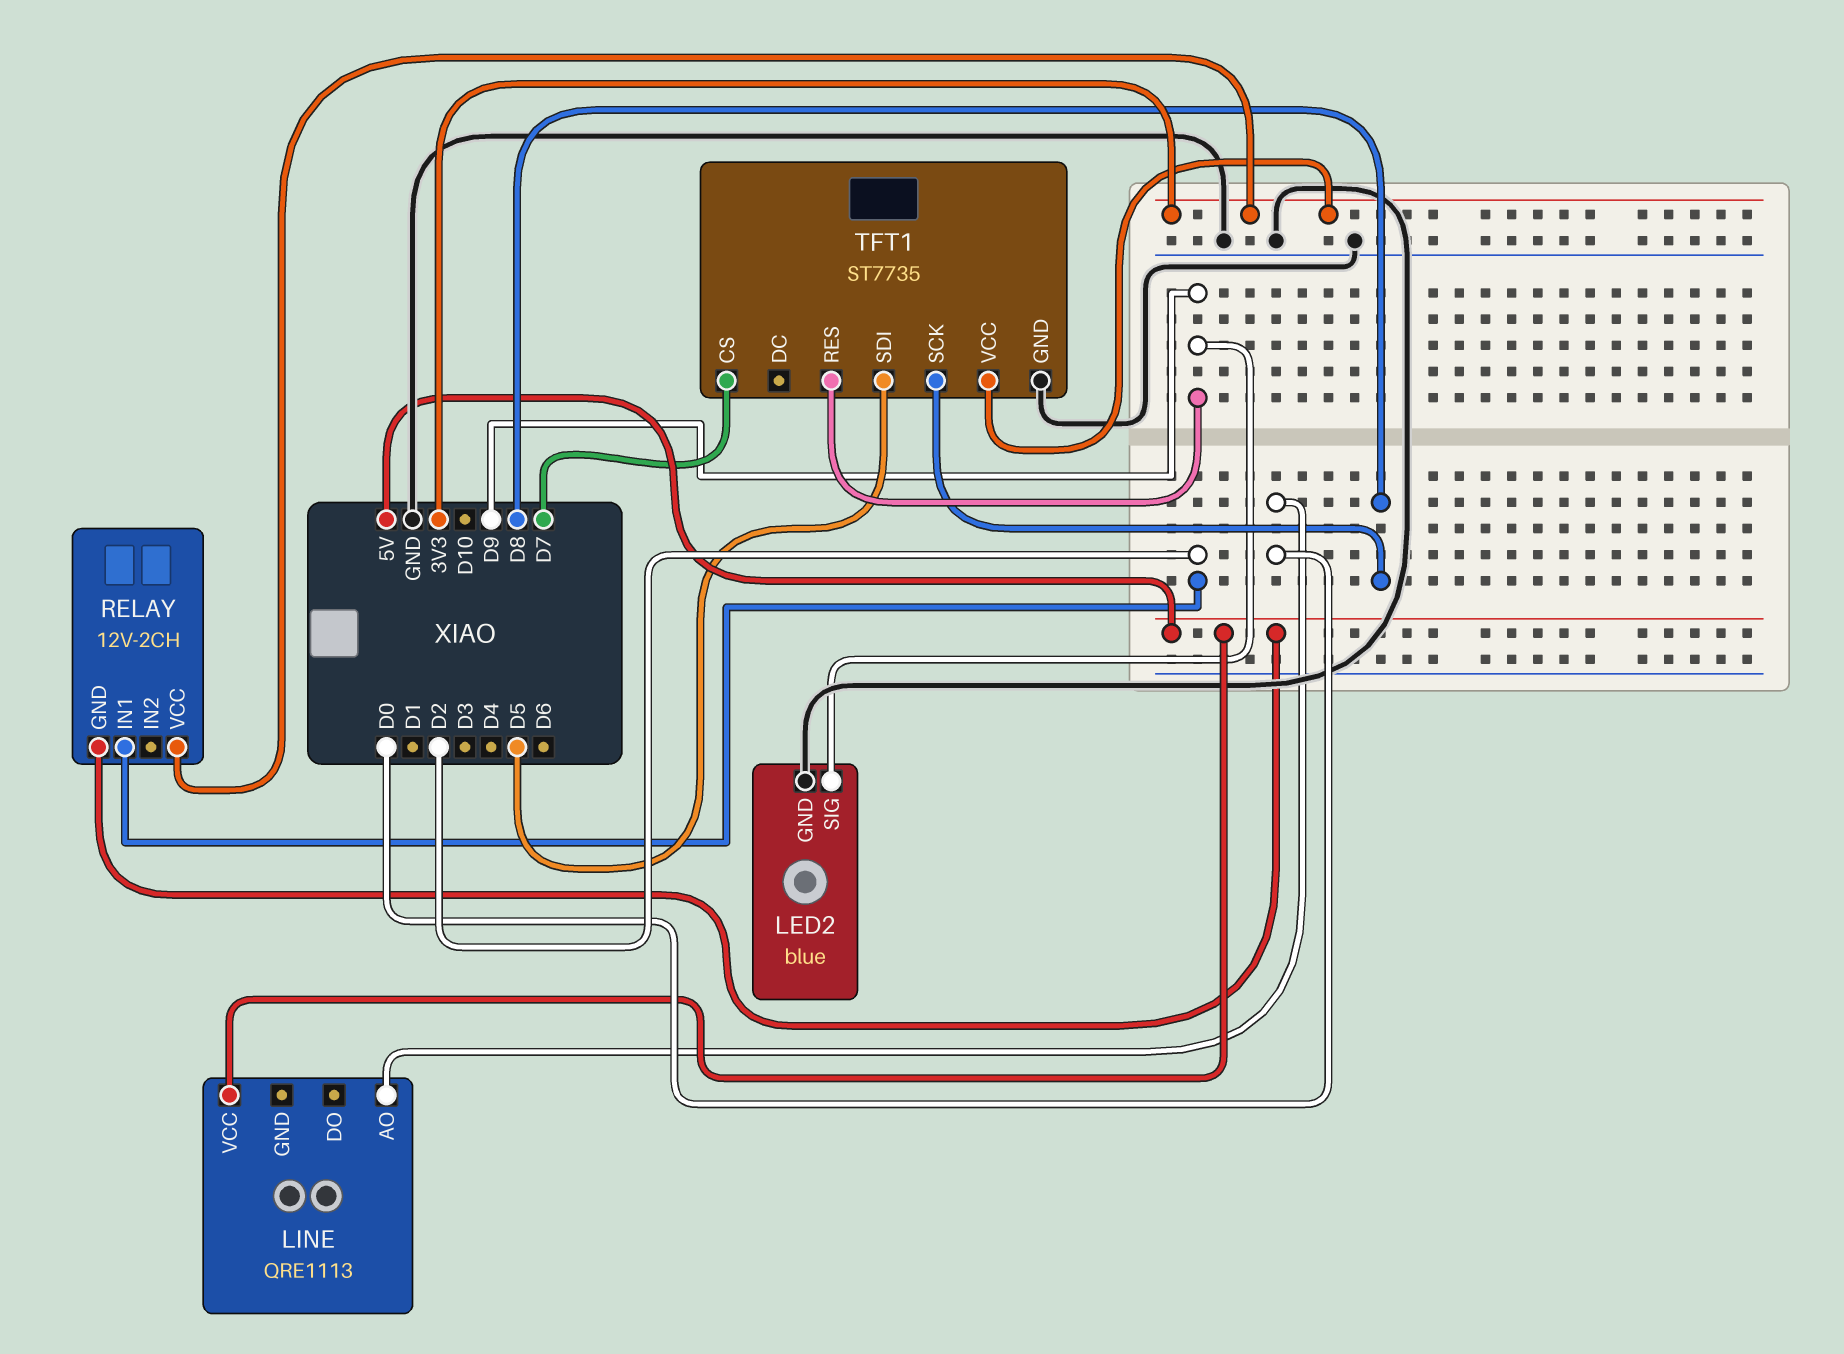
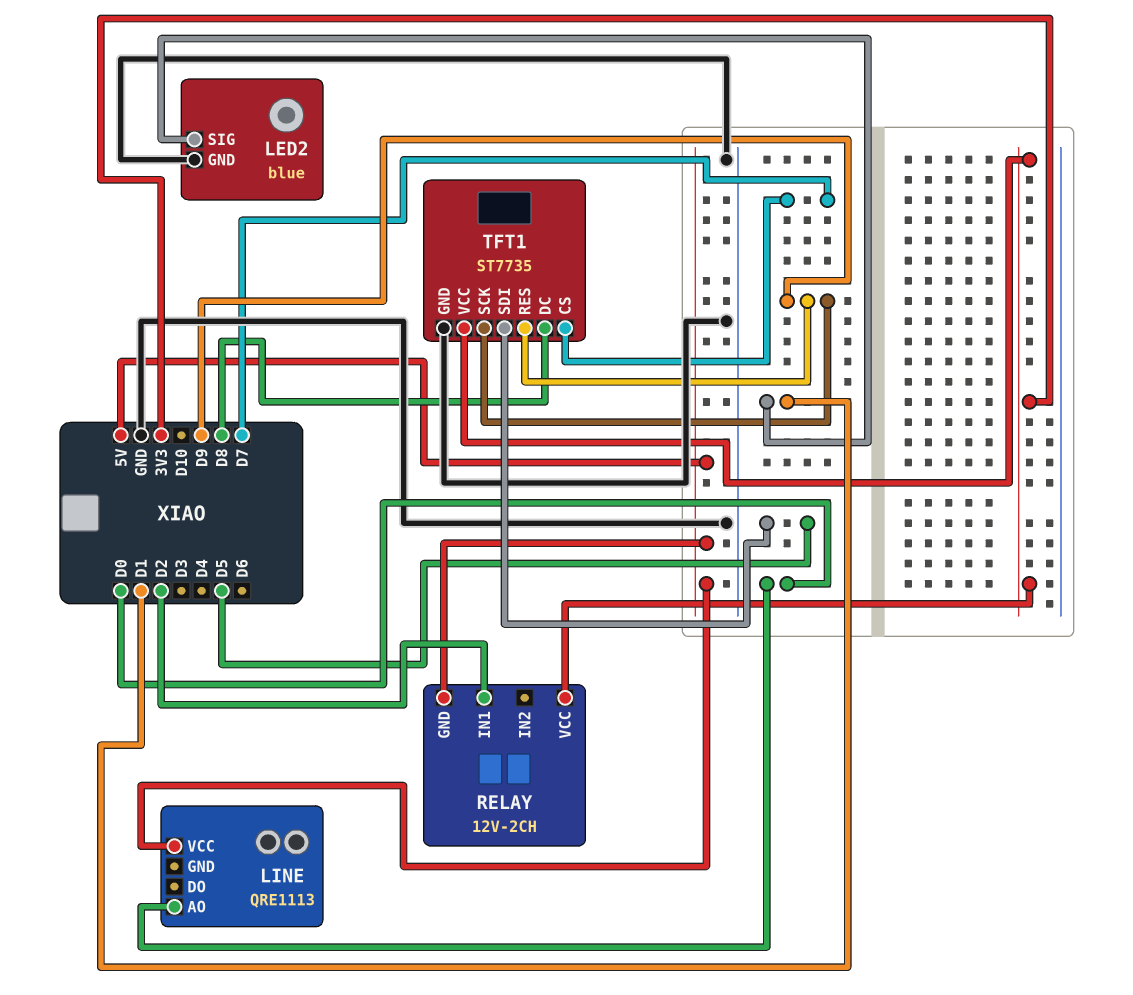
LED2 pin SIG: D9 -> D1
TFT1 pin DC: none -> D8
TFT1 pin SCK: D8 -> D9

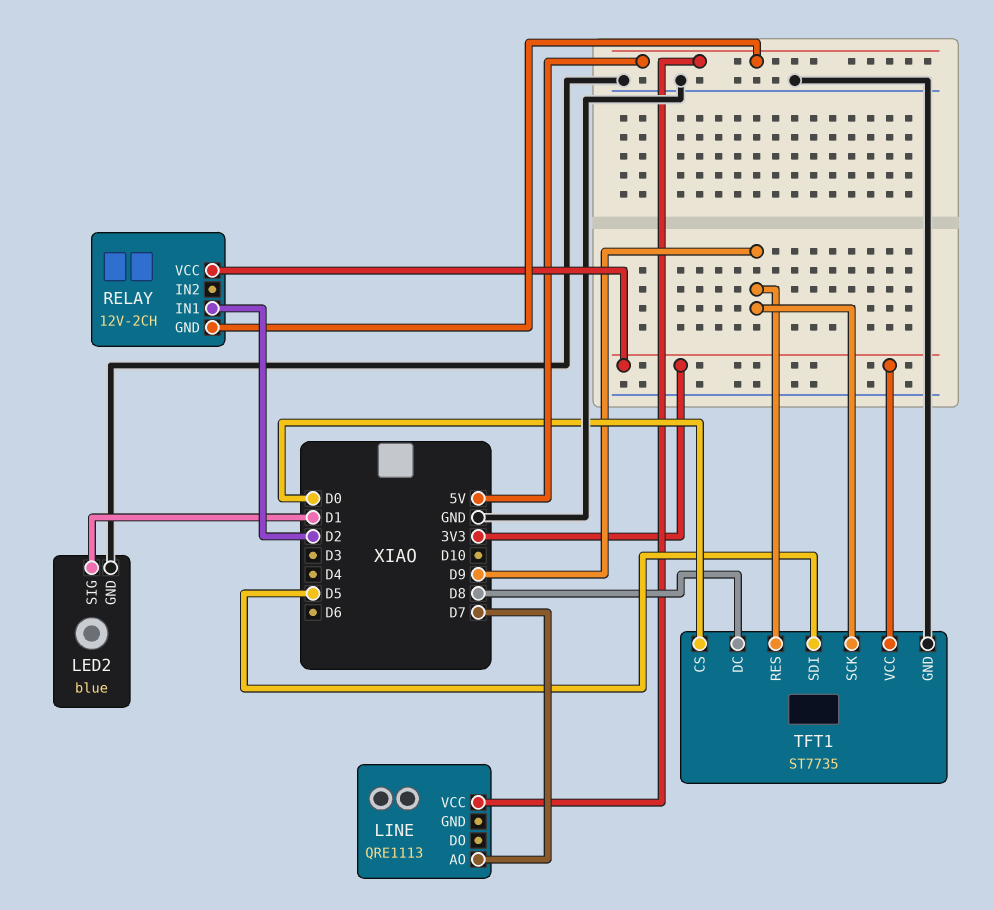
LINE pin AO: D0 -> D7
TFT1 pin CS: D7 -> D0

